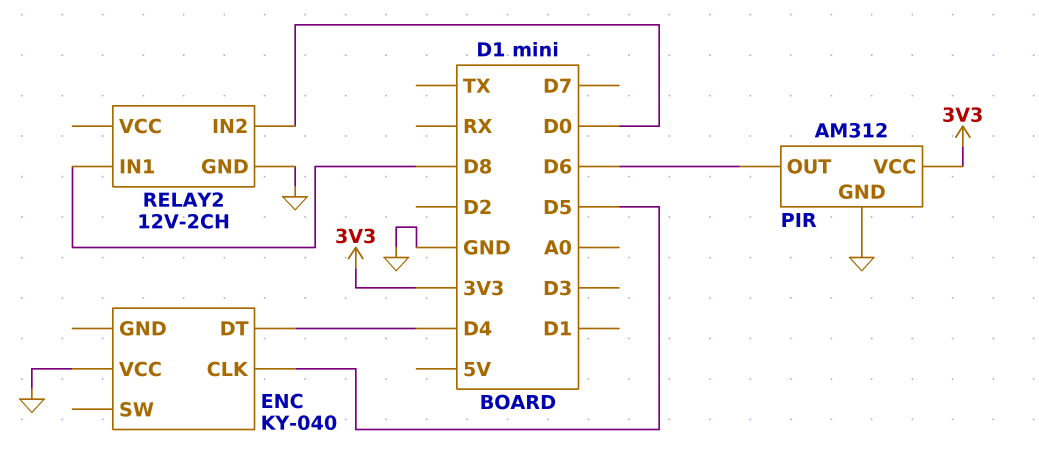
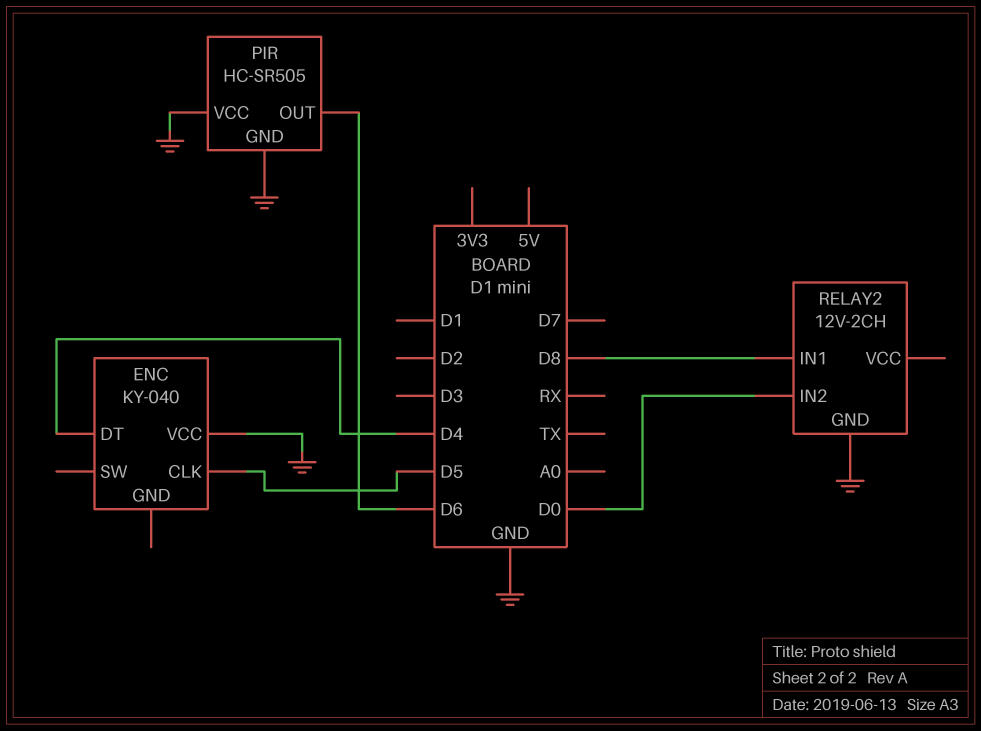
PIR: AM312 -> HC-SR505
PIR pin VCC: 3V3 -> GND

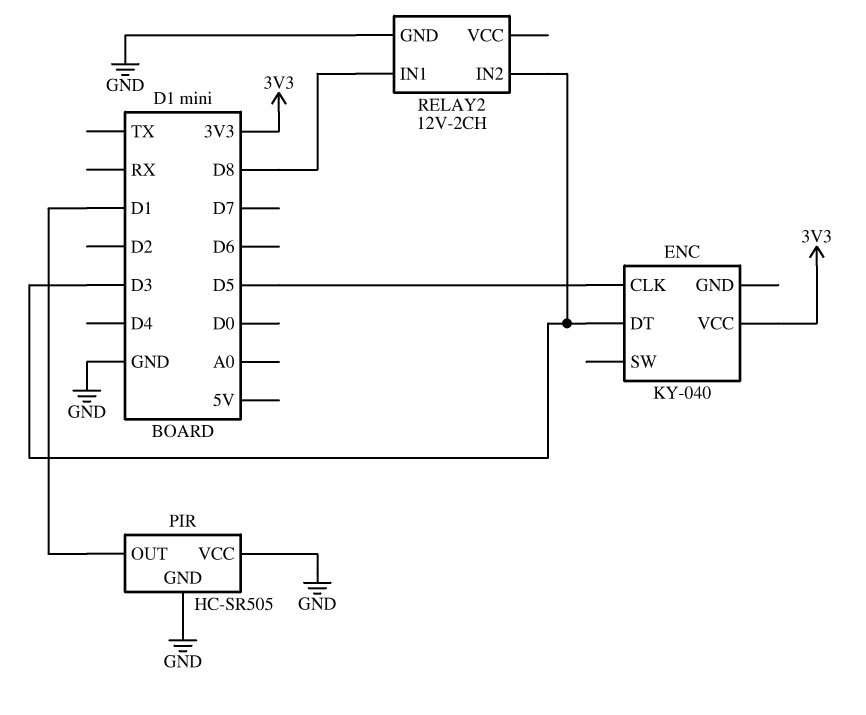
ENC pin DT: D4 -> D3
ENC pin VCC: GND -> 3V3
PIR pin OUT: D6 -> D1
RELAY2 pin IN2: D0 -> D3

